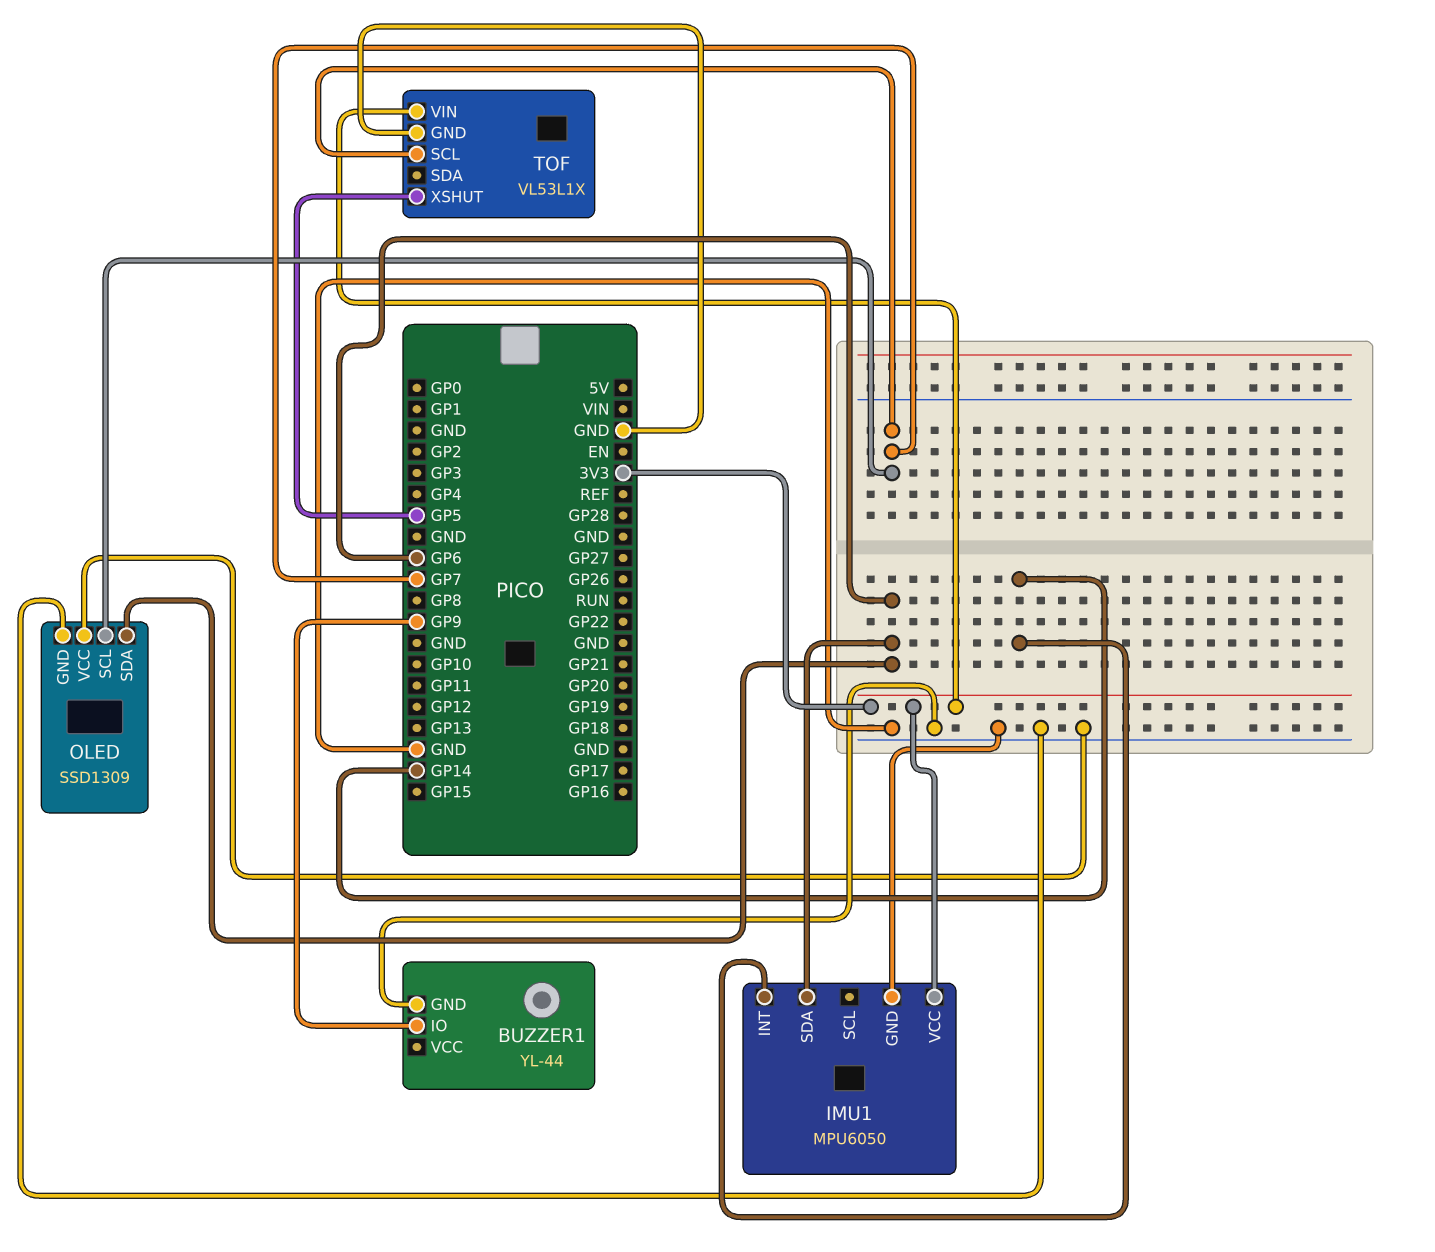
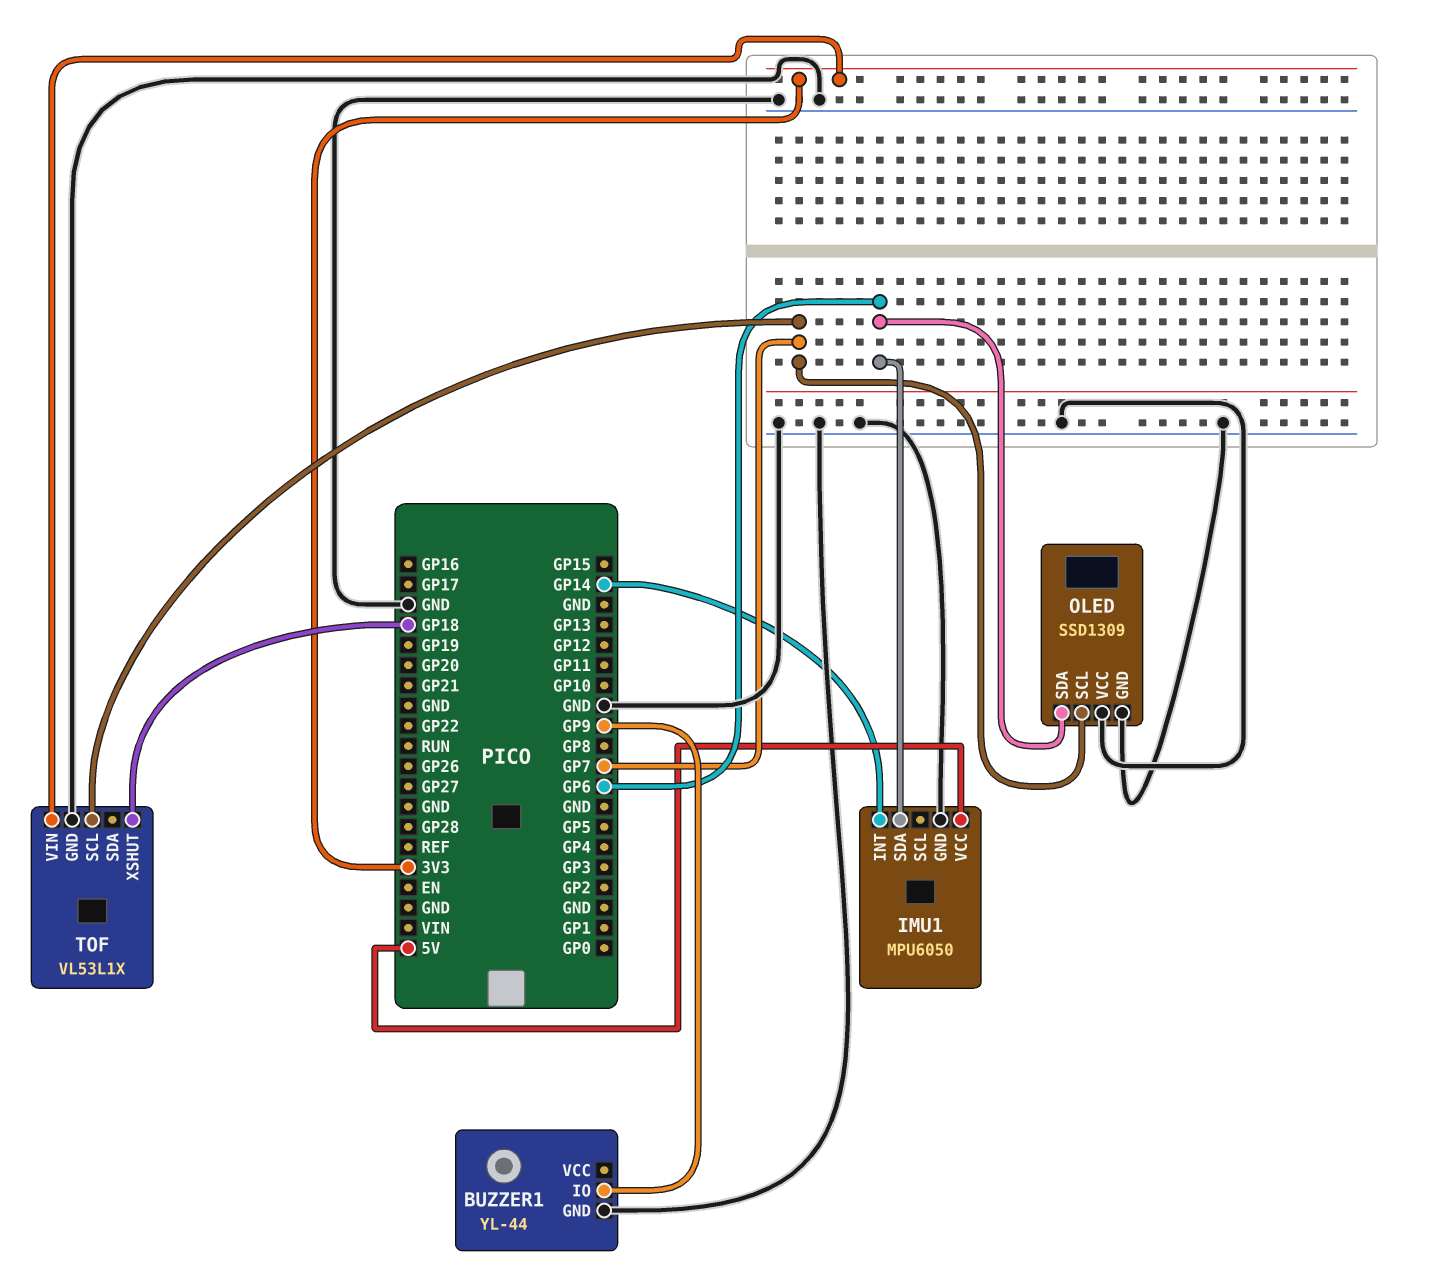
IMU1 pin VCC: 3V3 -> 5V
TOF pin XSHUT: GP5 -> GP18

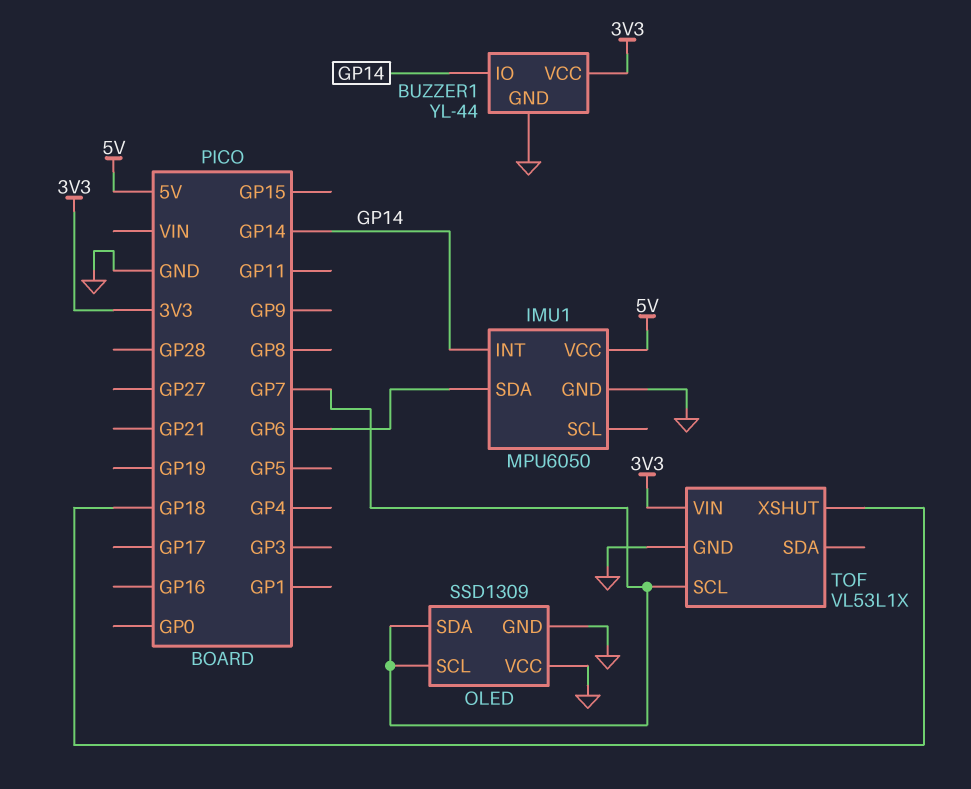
BUZZER1 pin IO: GP9 -> GP14
BUZZER1 pin VCC: none -> 3V3
OLED pin SDA: GP6 -> GP7

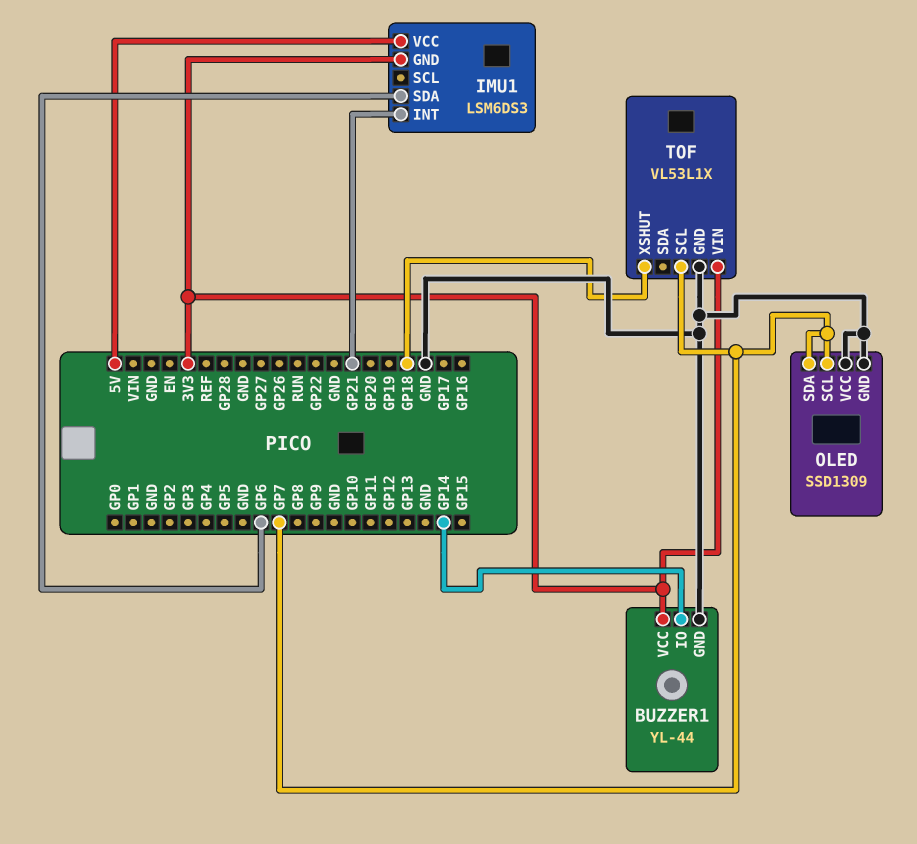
IMU1: MPU6050 -> LSM6DS3
IMU1 pin GND: GND -> 3V3
IMU1 pin INT: GP14 -> GP21

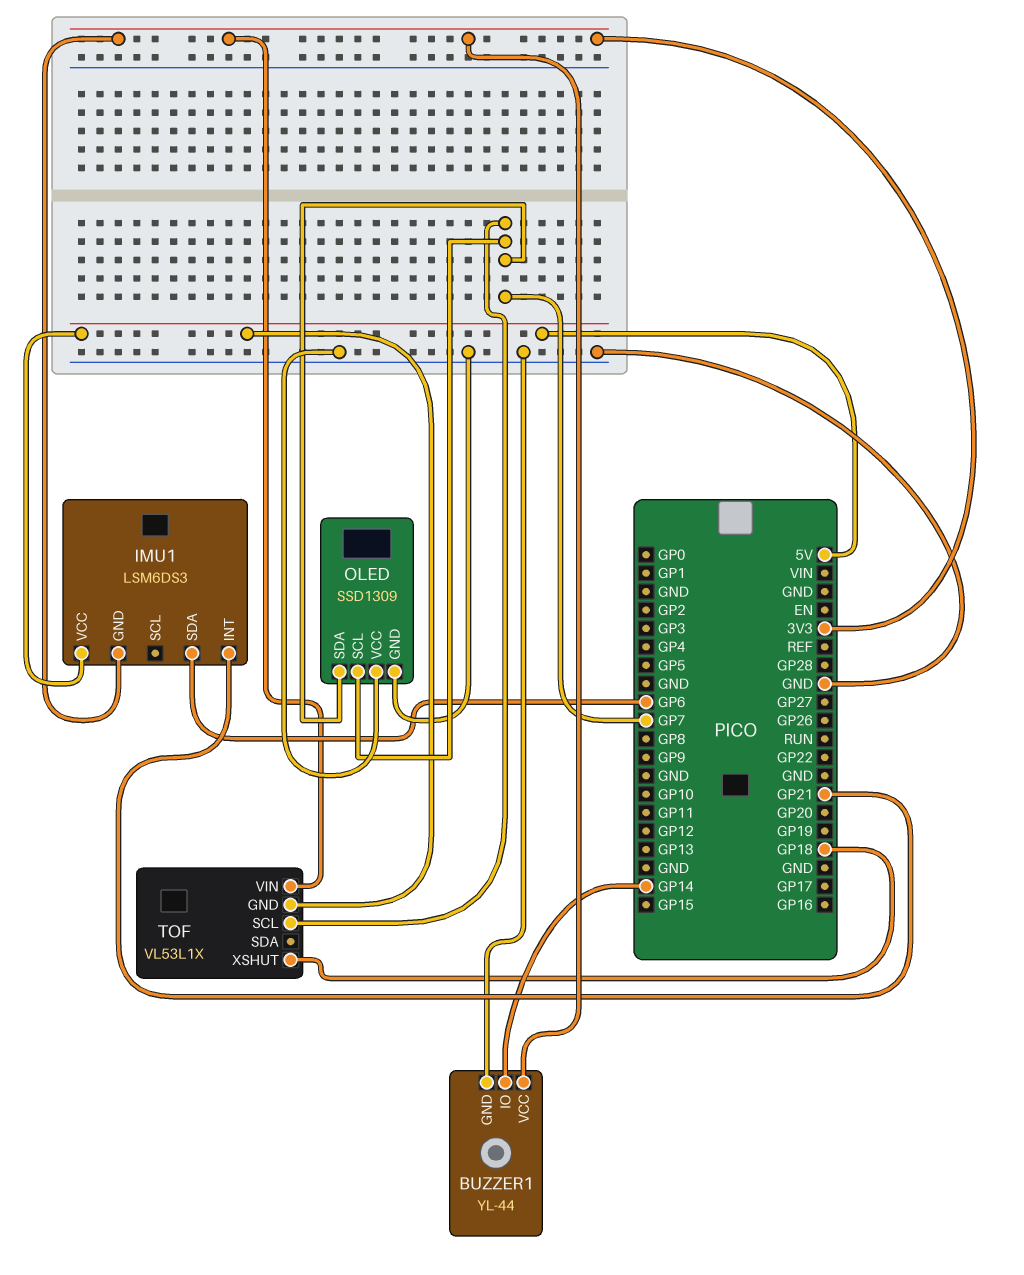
TOF pin GND: GND -> 5V

